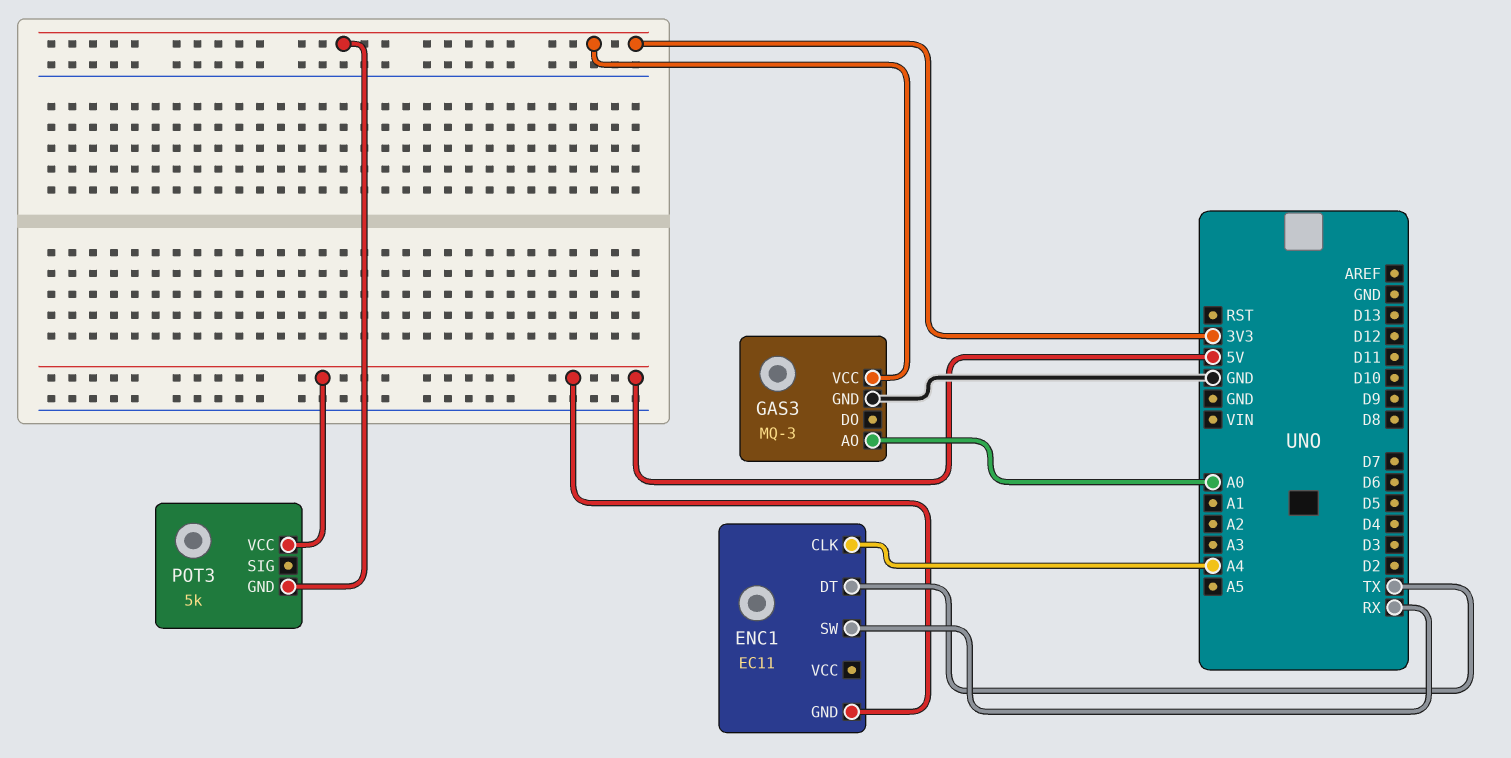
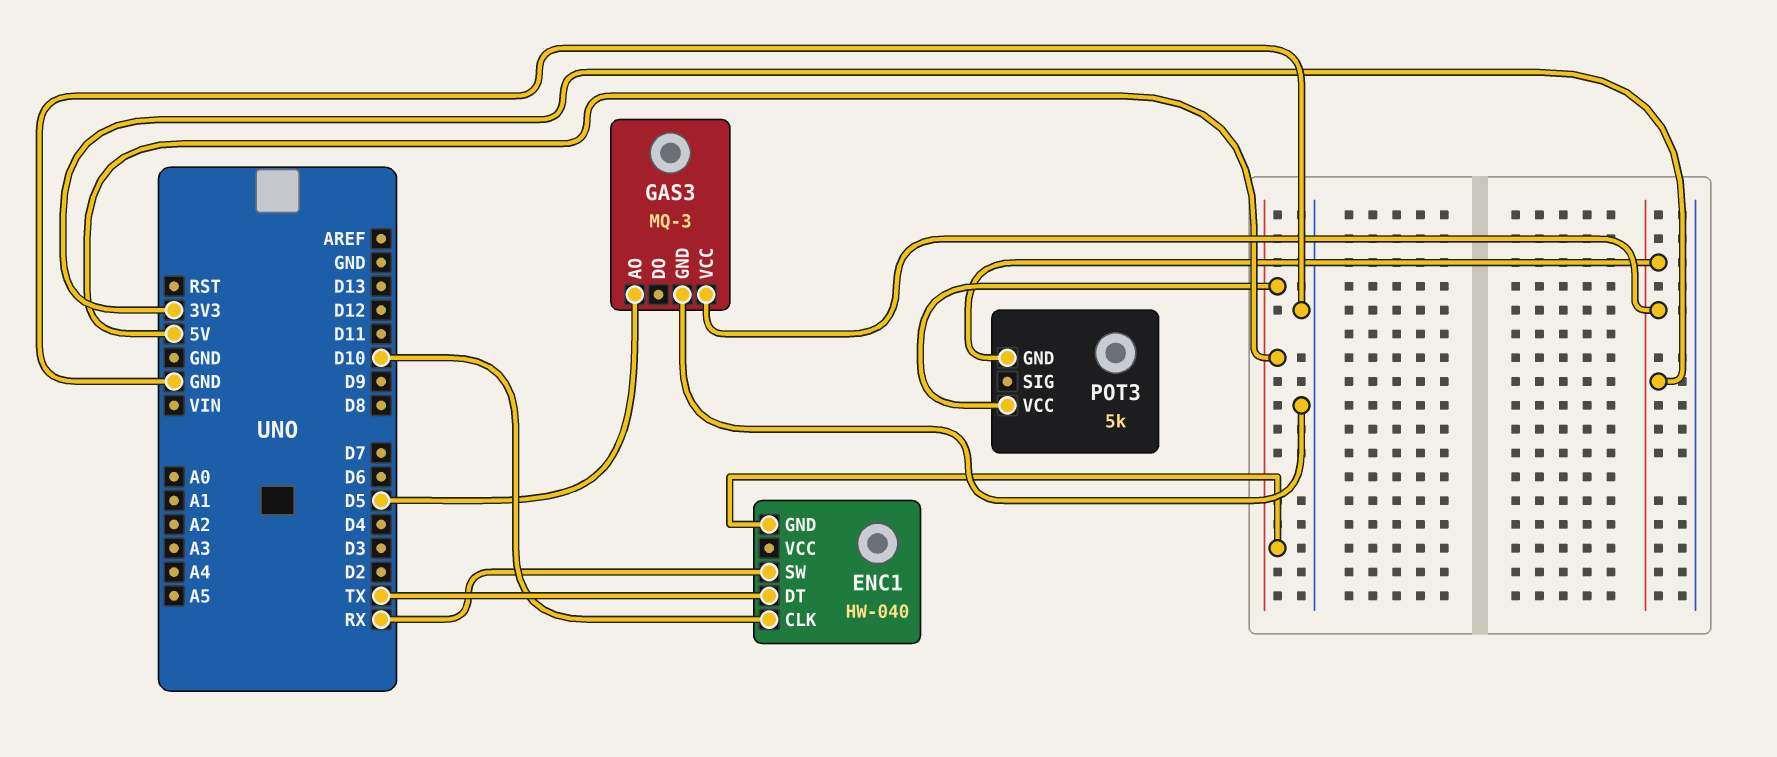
ENC1: EC11 -> HW-040
ENC1 pin CLK: A4 -> D10
GAS3 pin AO: A0 -> D5

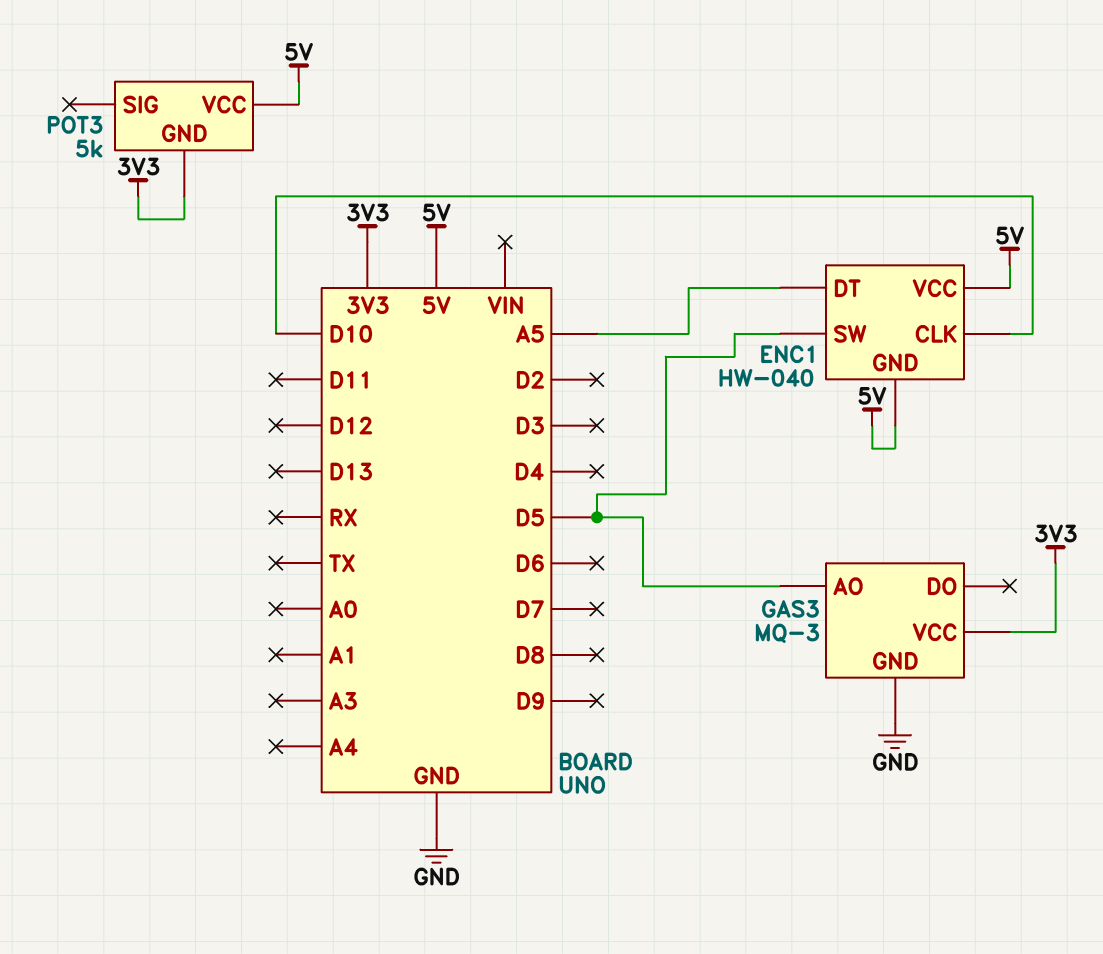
ENC1 pin DT: TX -> A5
ENC1 pin SW: RX -> D5
ENC1 pin VCC: none -> 5V

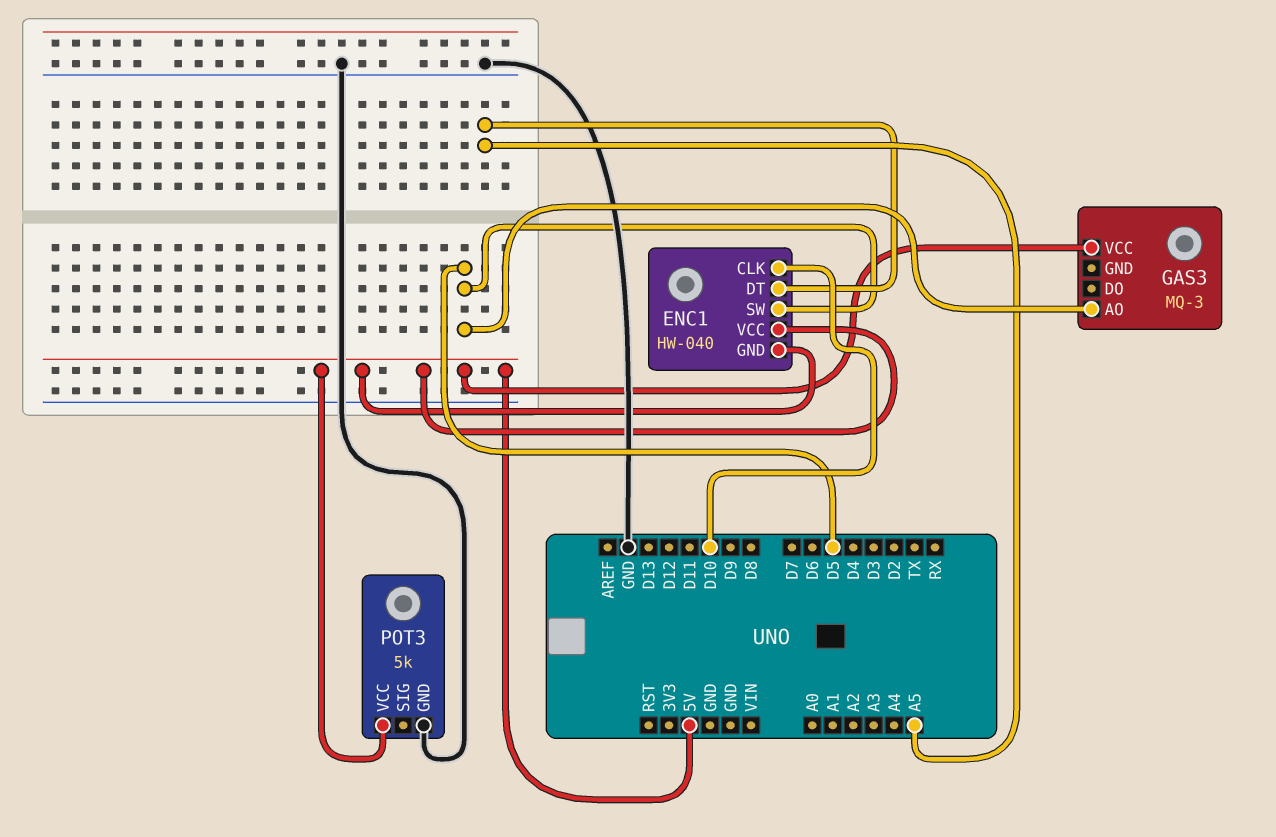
GAS3 pin GND: GND -> none
GAS3 pin VCC: 3V3 -> 5V
POT3 pin GND: 3V3 -> GND

